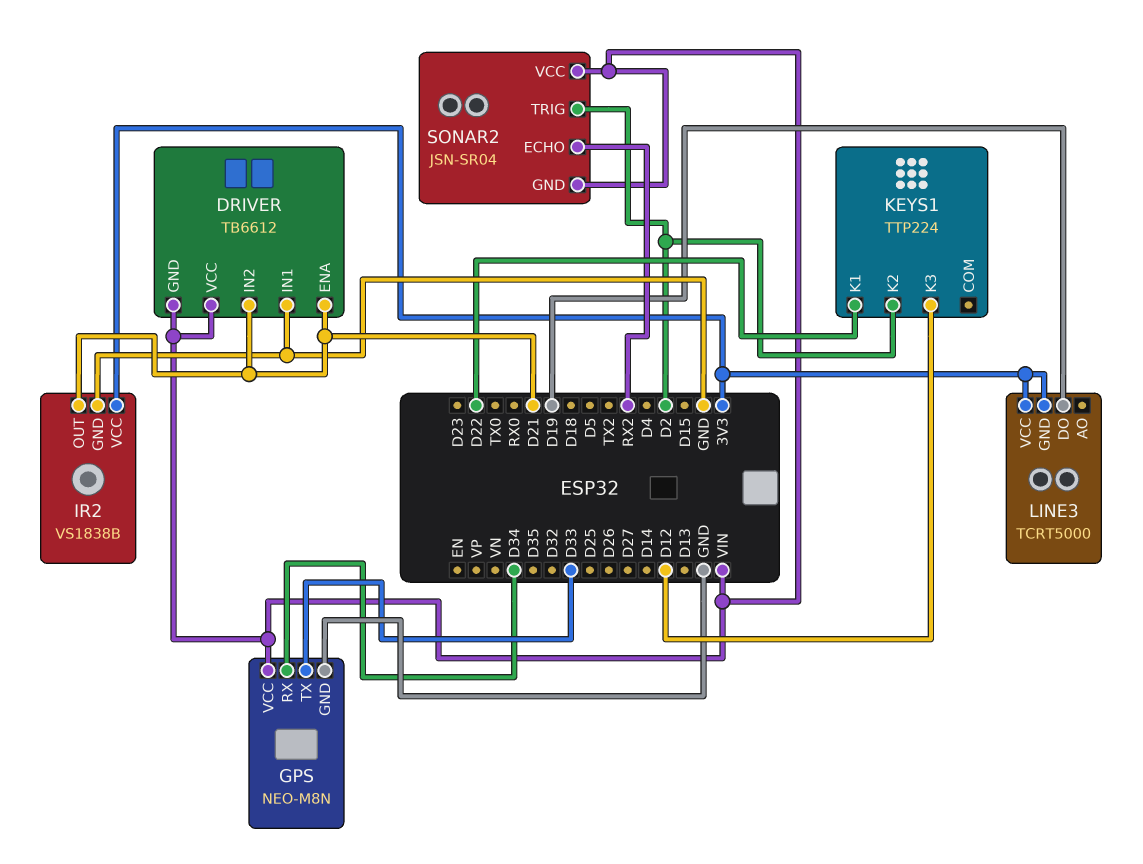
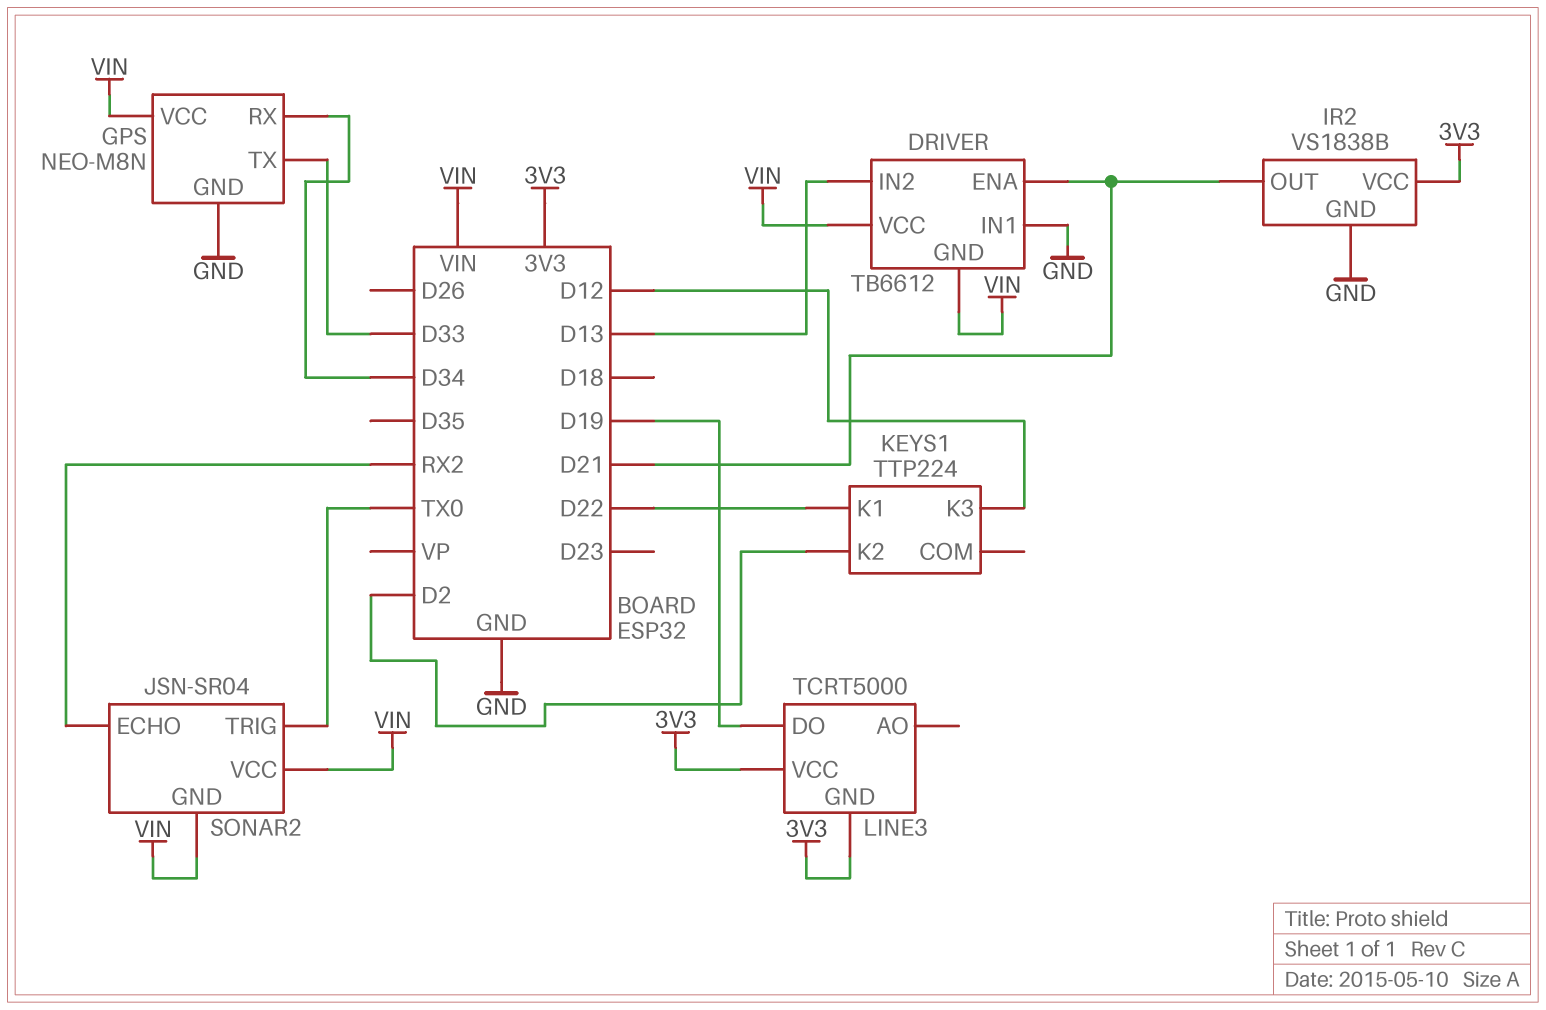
DRIVER pin IN2: D21 -> D13
SONAR2 pin TRIG: D2 -> TX0

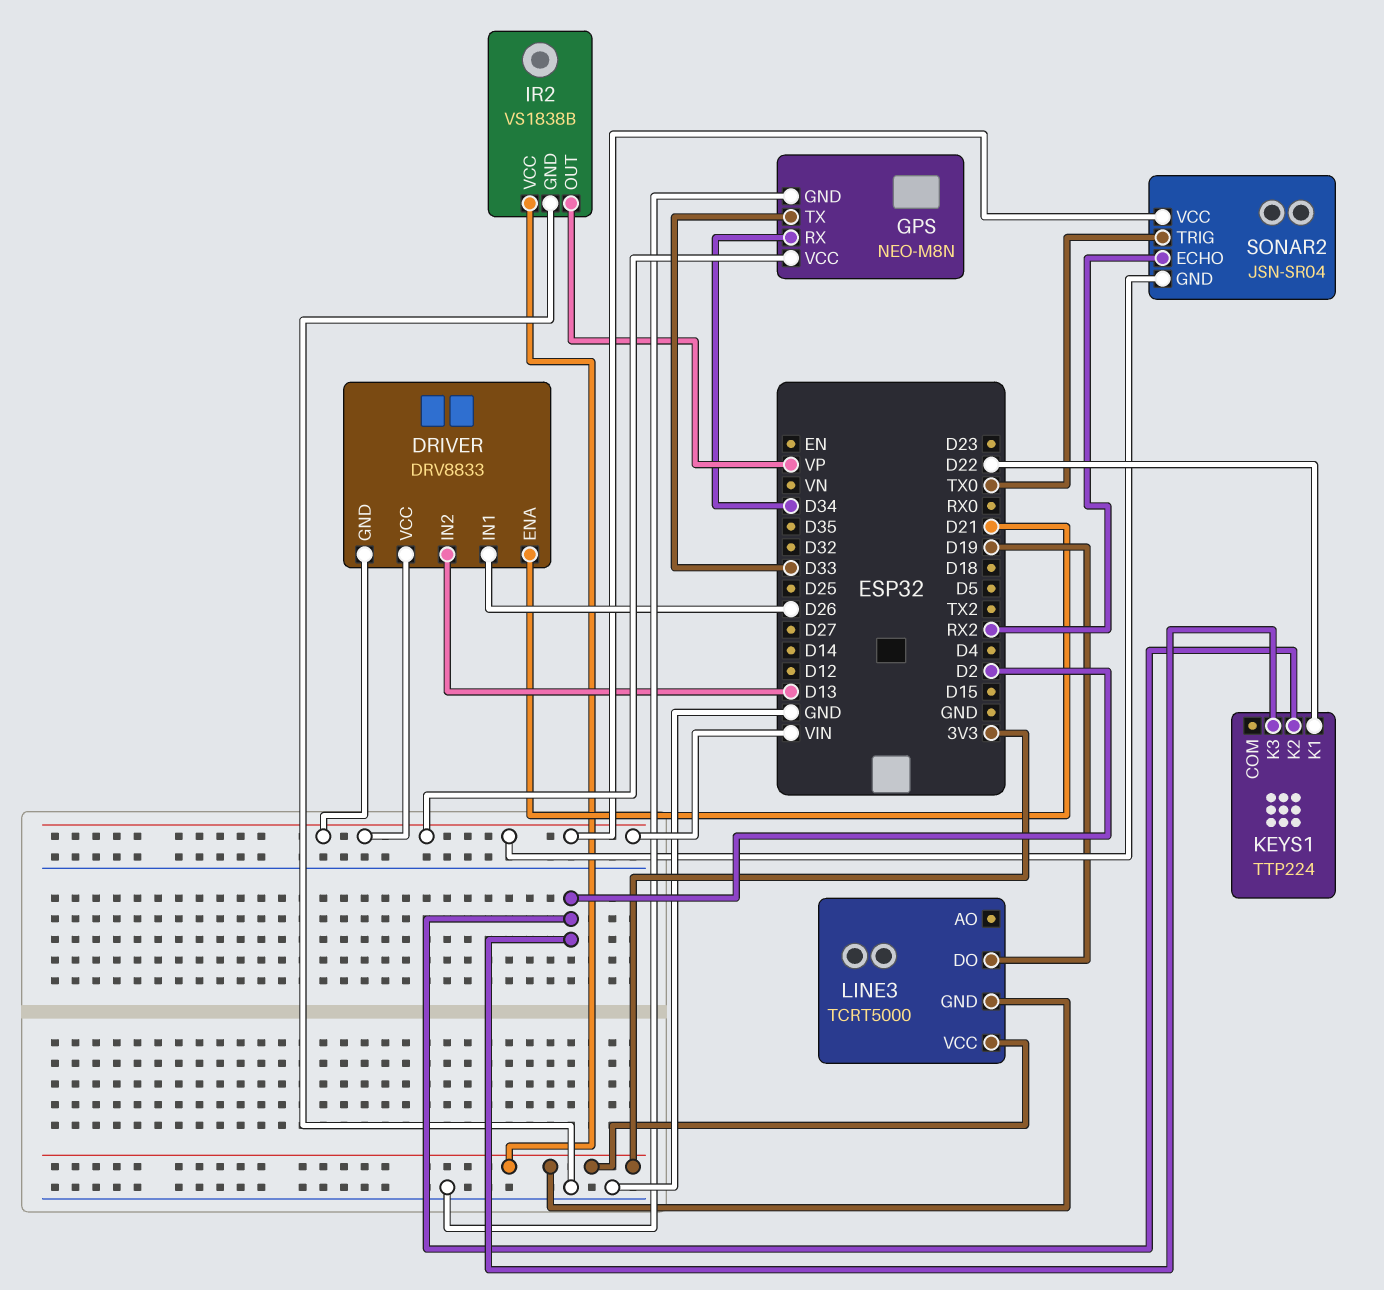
DRIVER: TB6612 -> DRV8833
DRIVER pin IN1: GND -> D26
IR2 pin OUT: D21 -> VP
KEYS1 pin K3: D12 -> D2

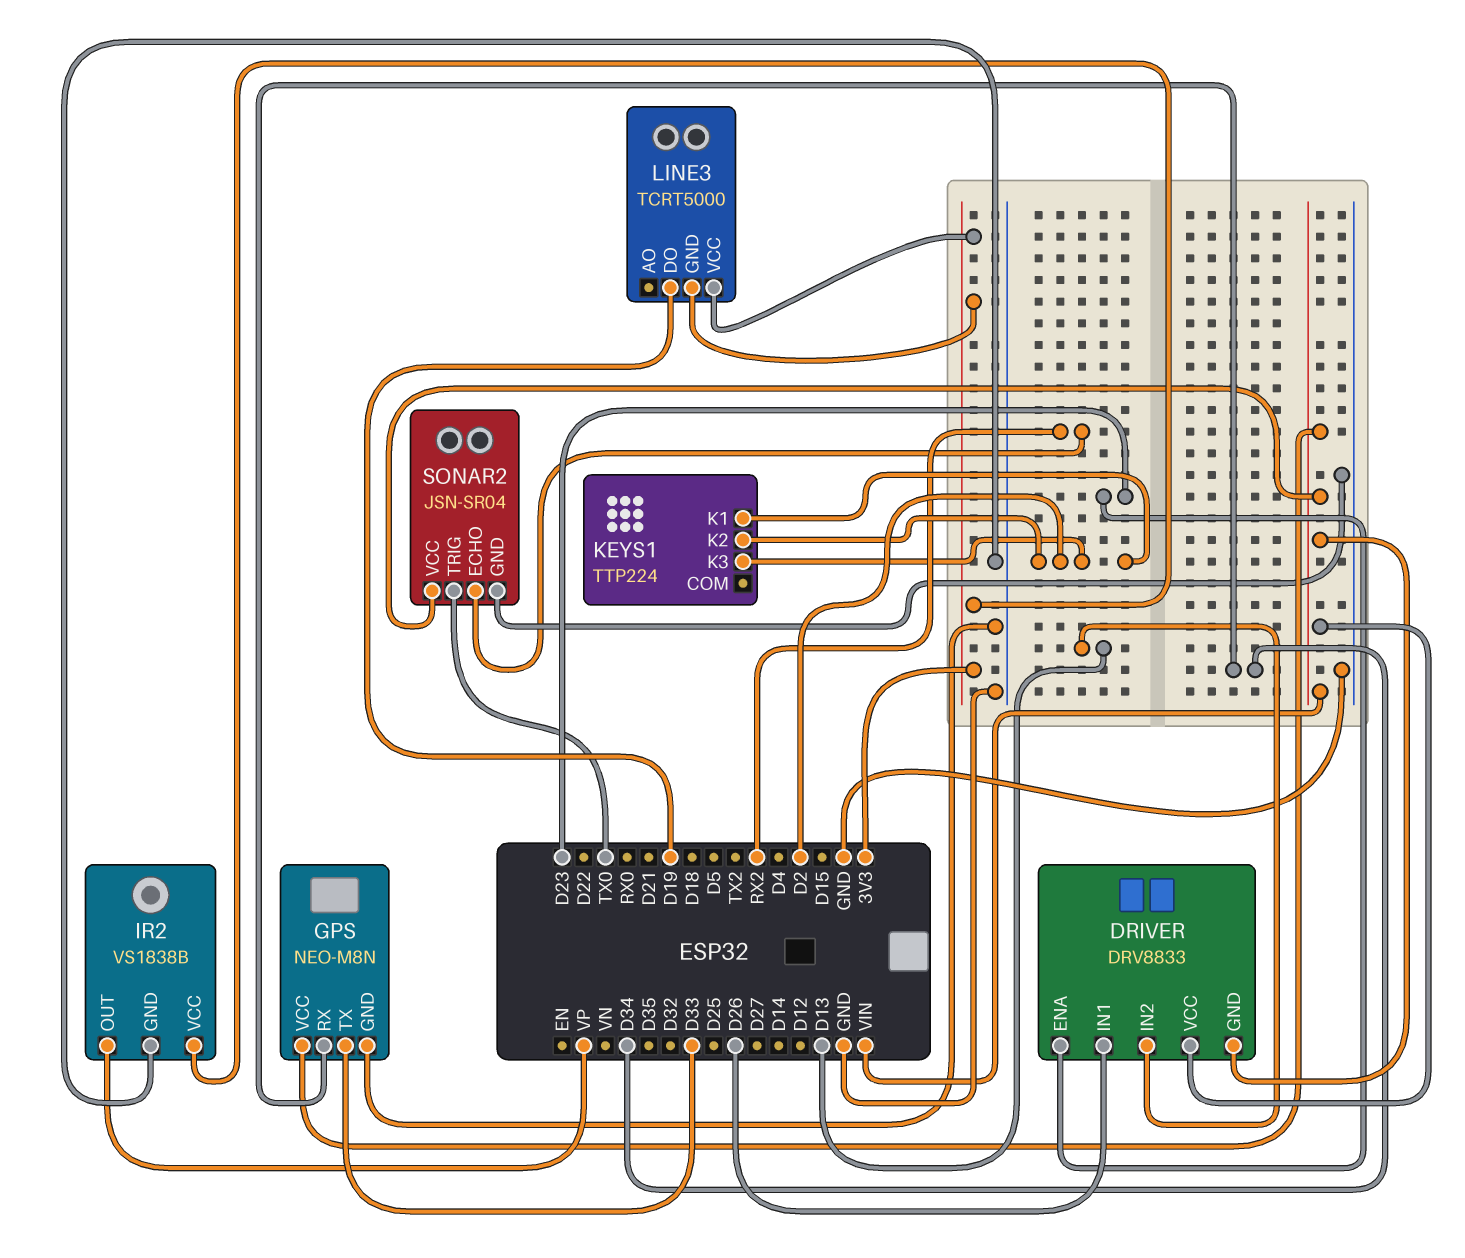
DRIVER pin ENA: D21 -> D23
KEYS1 pin K1: D22 -> D2
SONAR2 pin GND: VIN -> GND

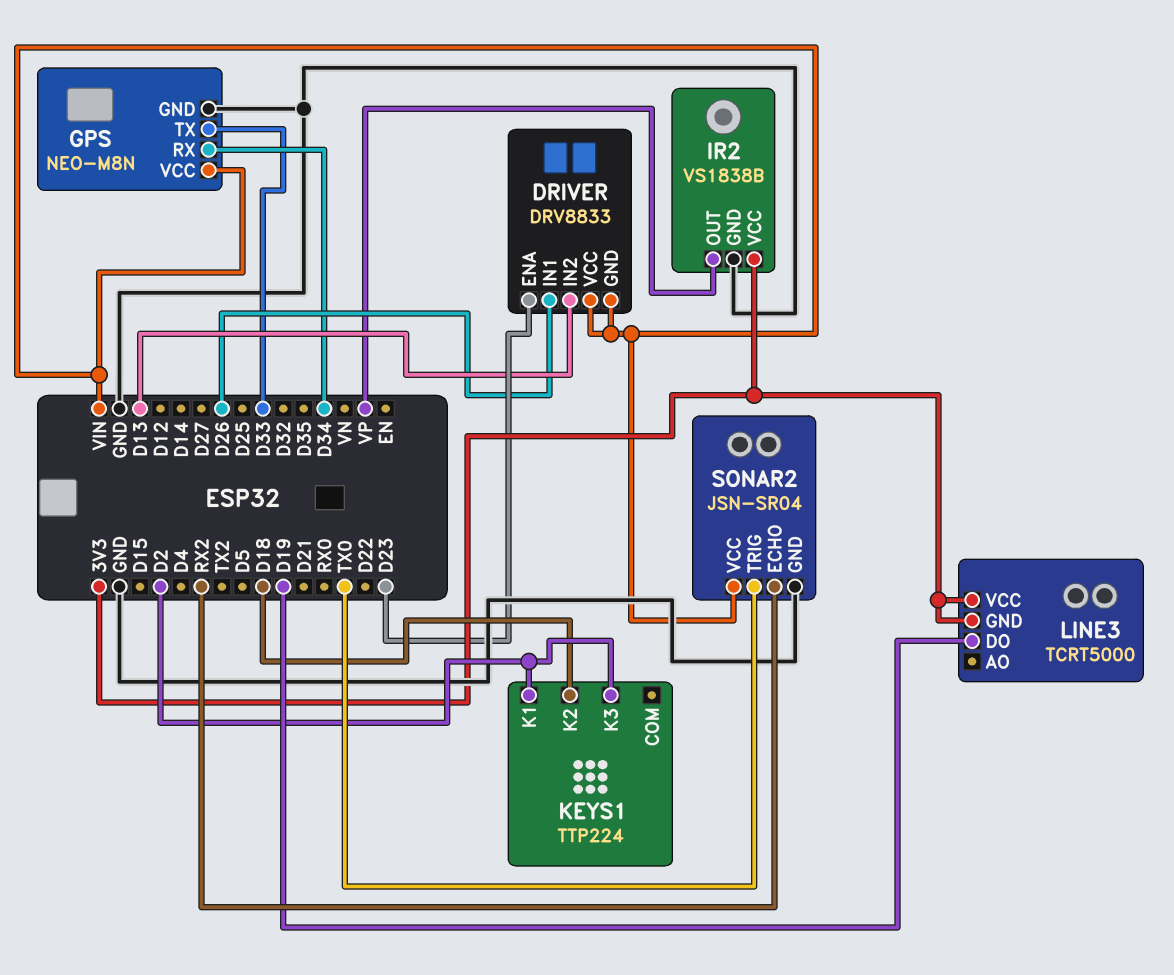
KEYS1 pin K2: D2 -> D18

